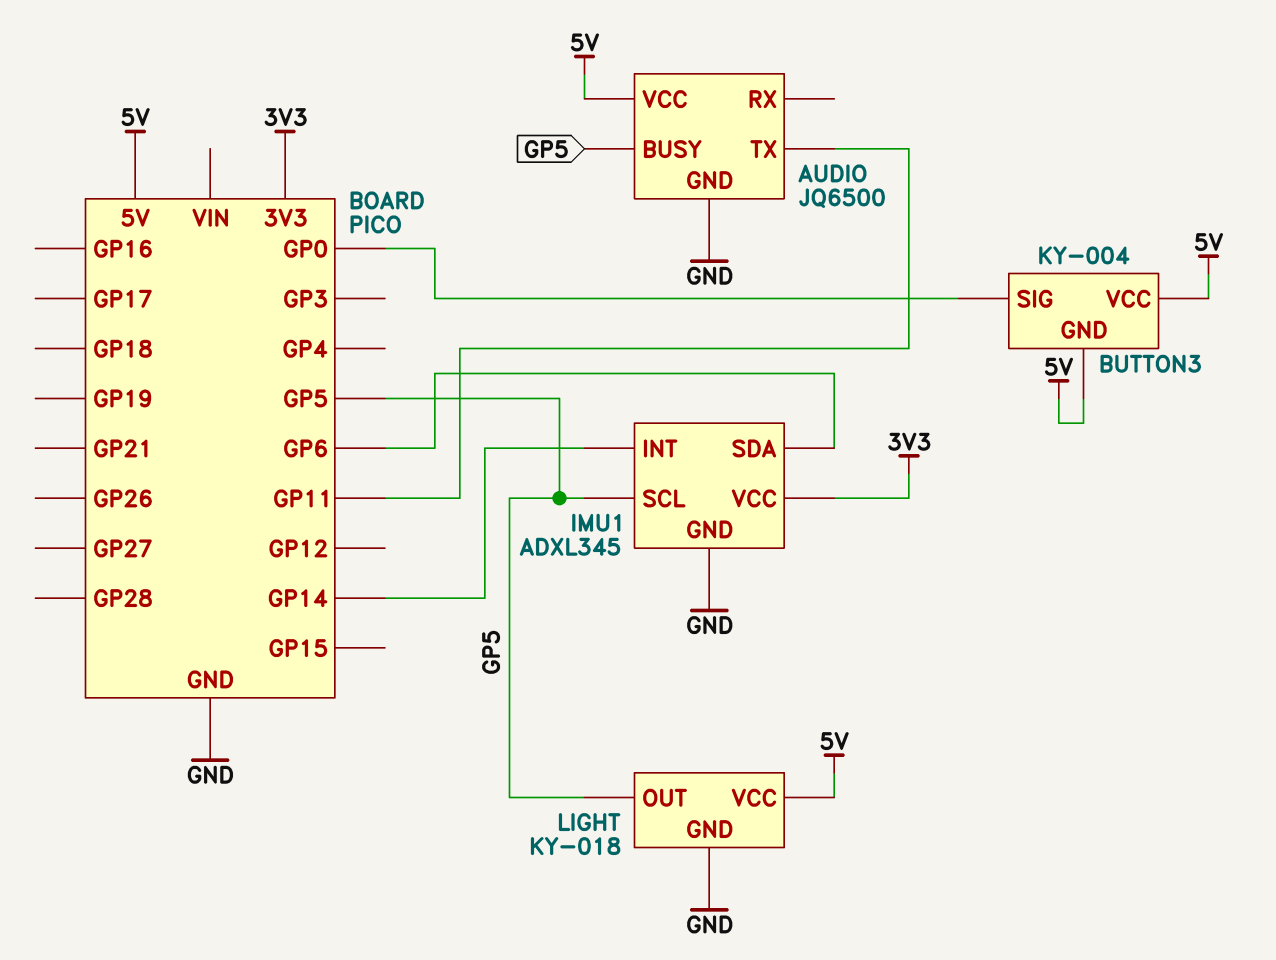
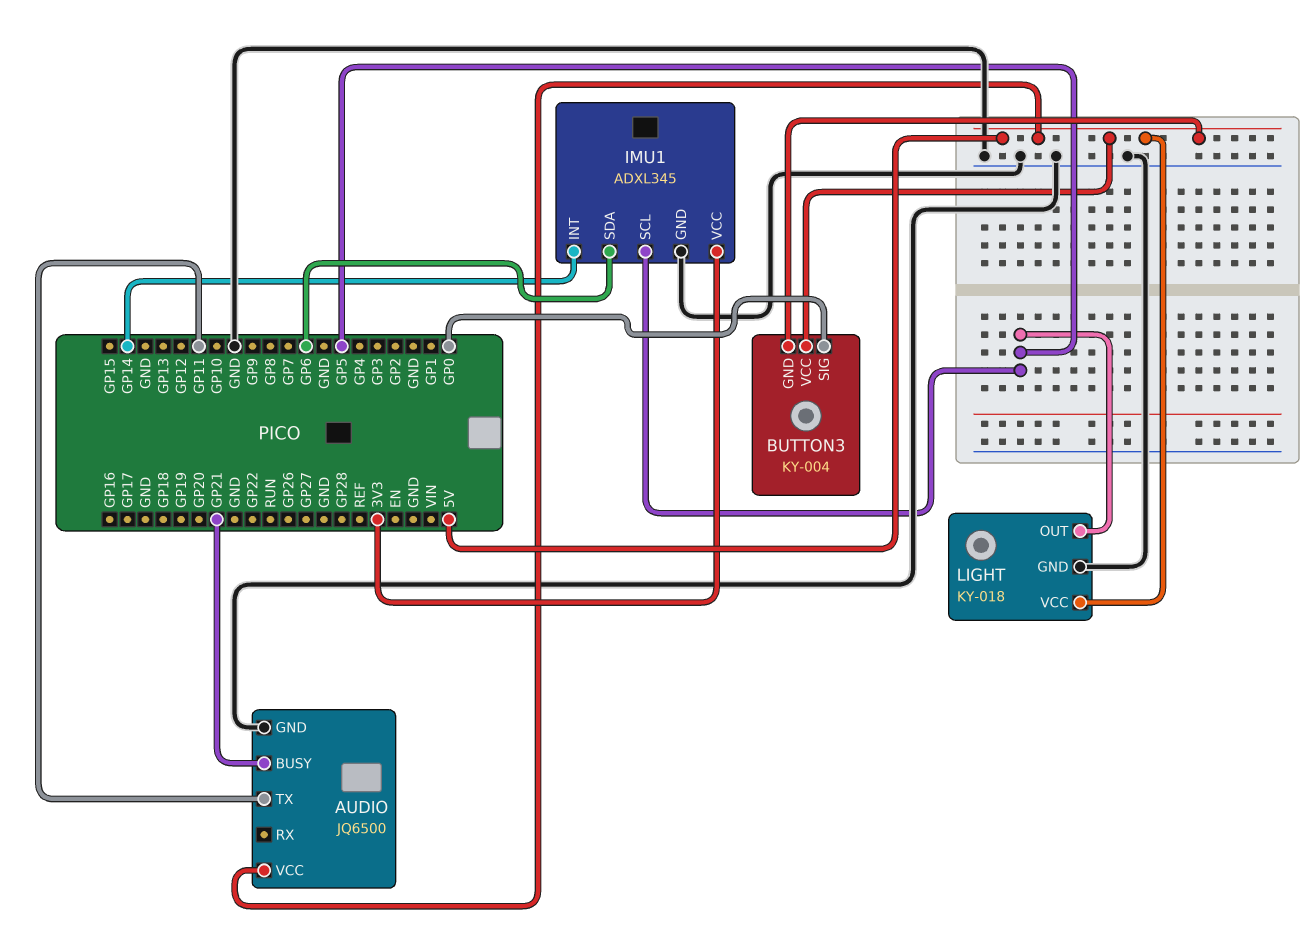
AUDIO pin BUSY: GP5 -> GP21

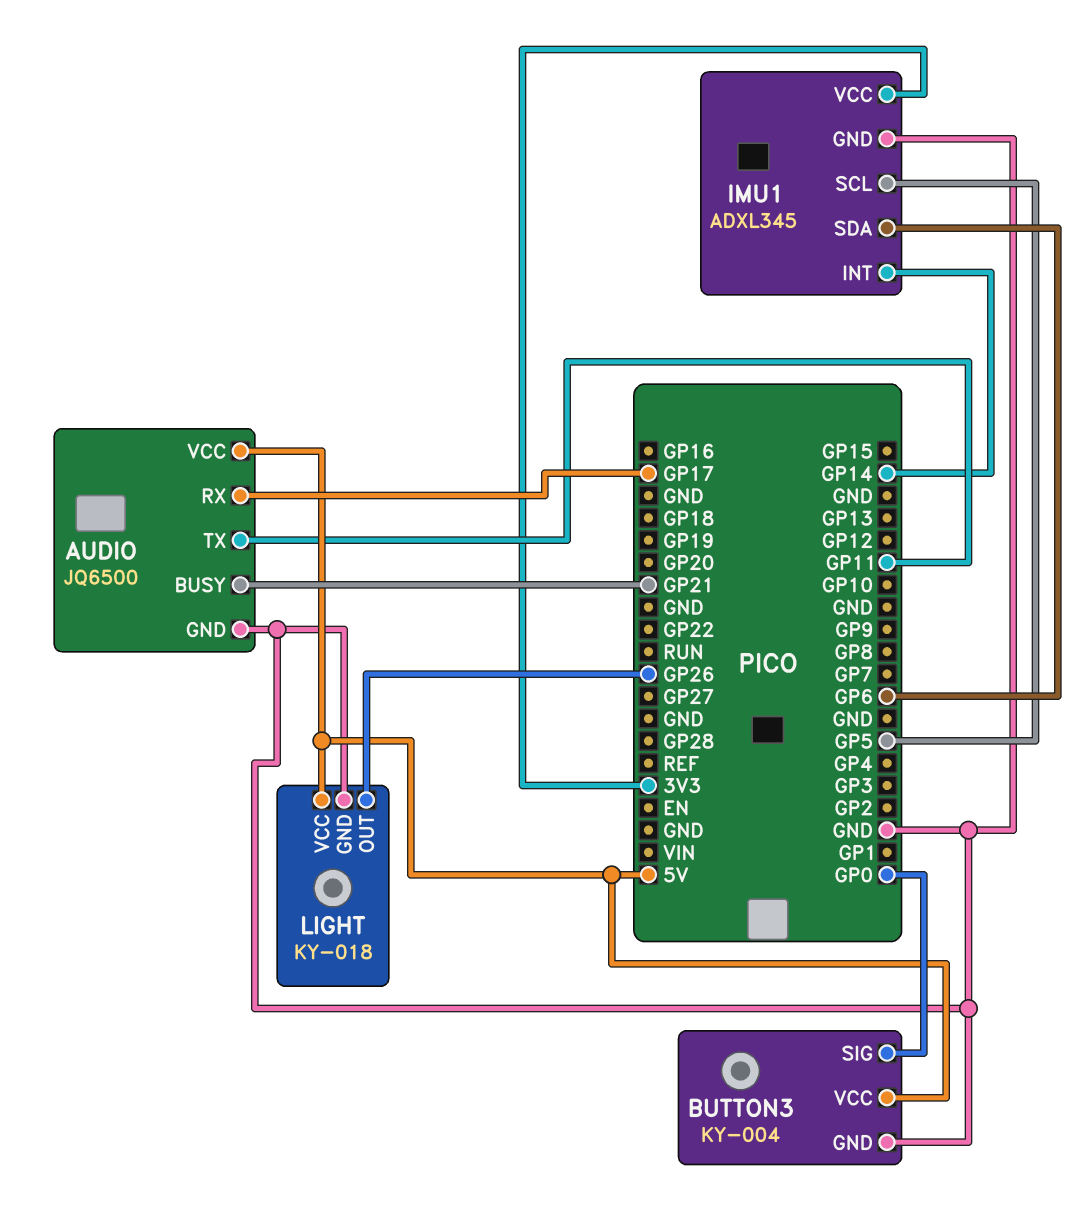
AUDIO pin RX: none -> GP17
BUTTON3 pin GND: 5V -> GND
LIGHT pin OUT: GP5 -> GP26

